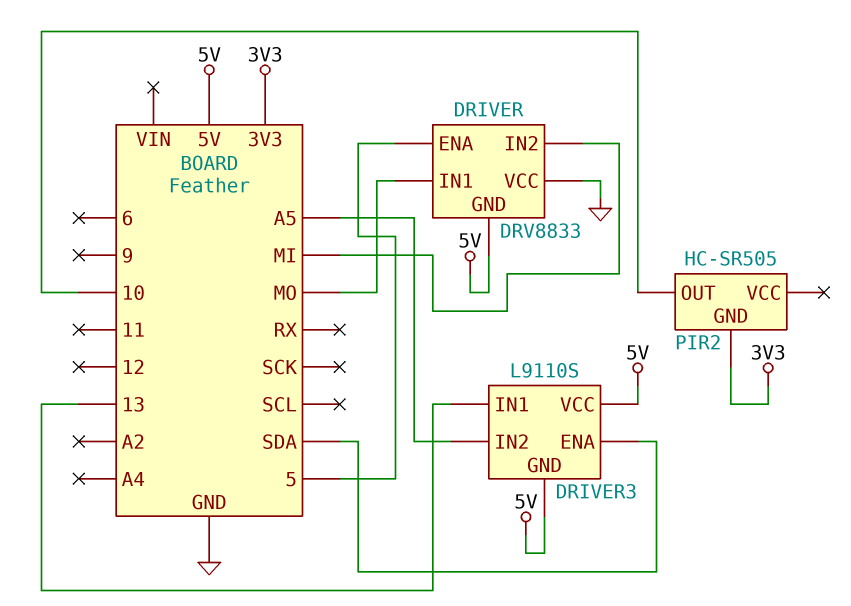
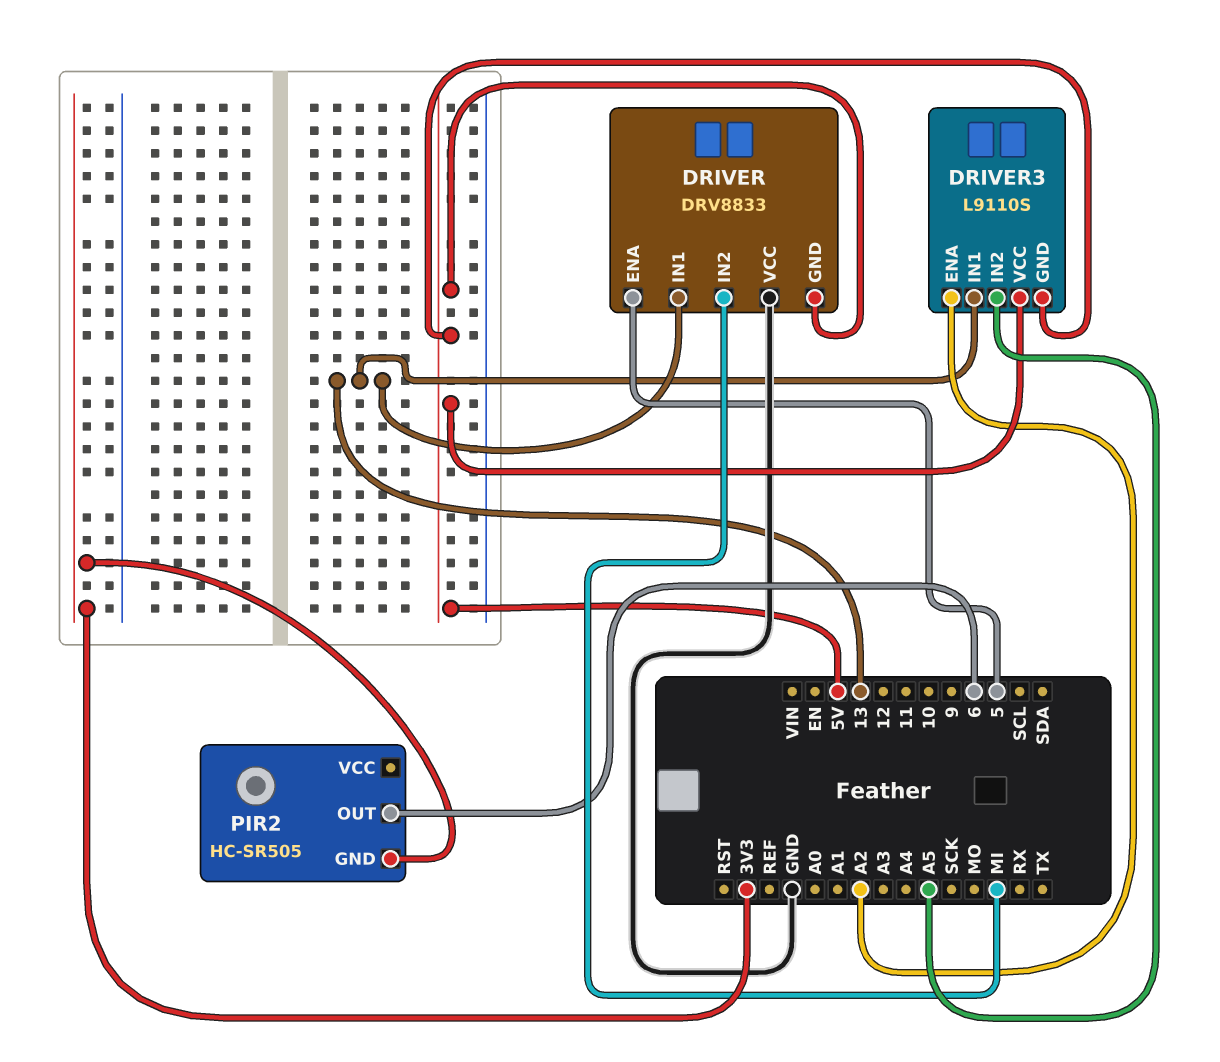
DRIVER pin IN1: MO -> 13
DRIVER3 pin ENA: SDA -> A2
PIR2 pin OUT: 10 -> 6

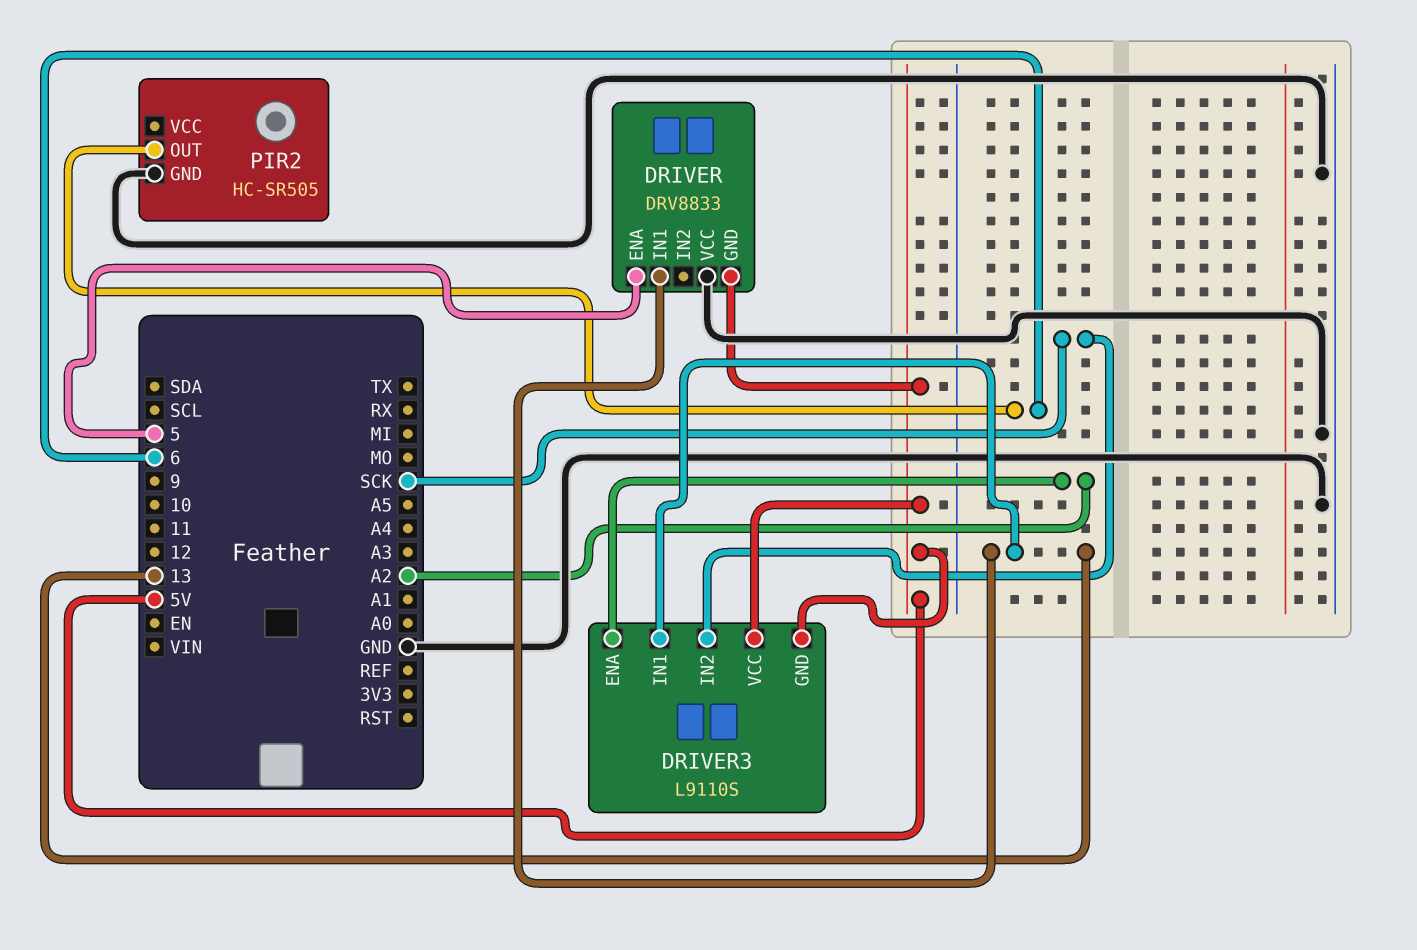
DRIVER pin IN2: MI -> none
DRIVER3 pin IN2: A5 -> SCK
PIR2 pin GND: 3V3 -> GND

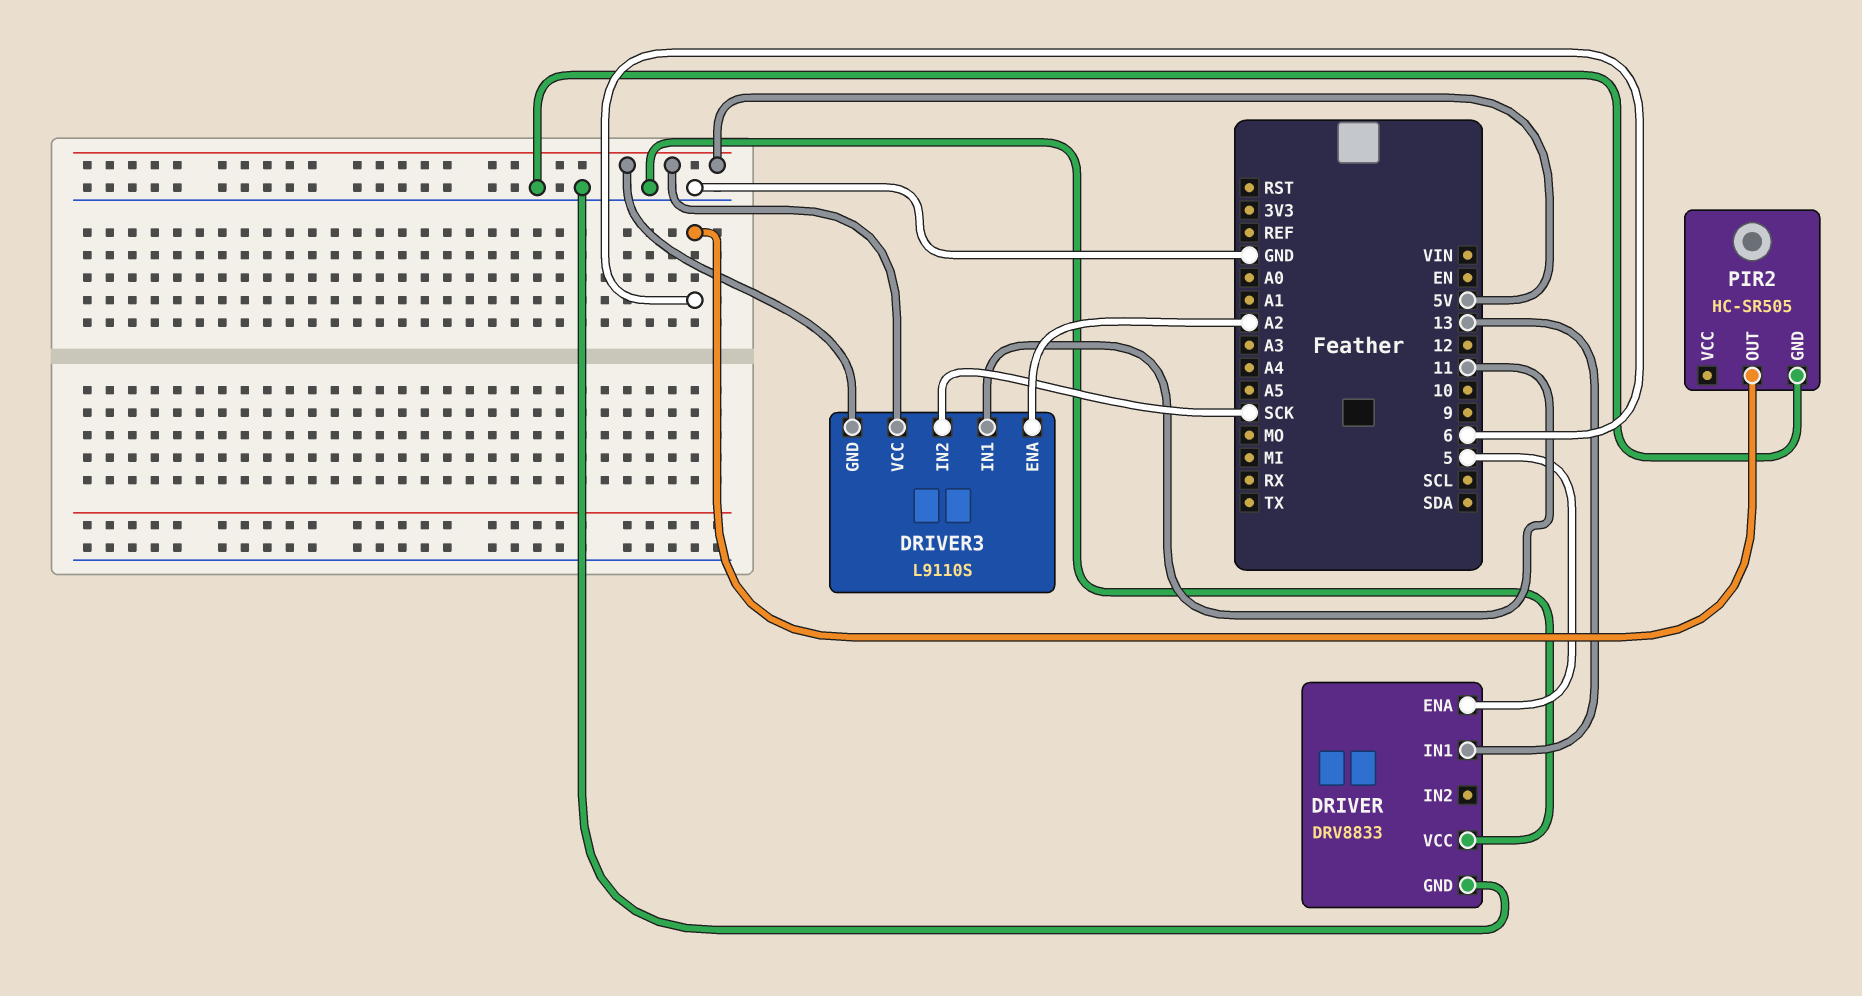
DRIVER pin GND: 5V -> GND
DRIVER3 pin IN1: 13 -> 11

